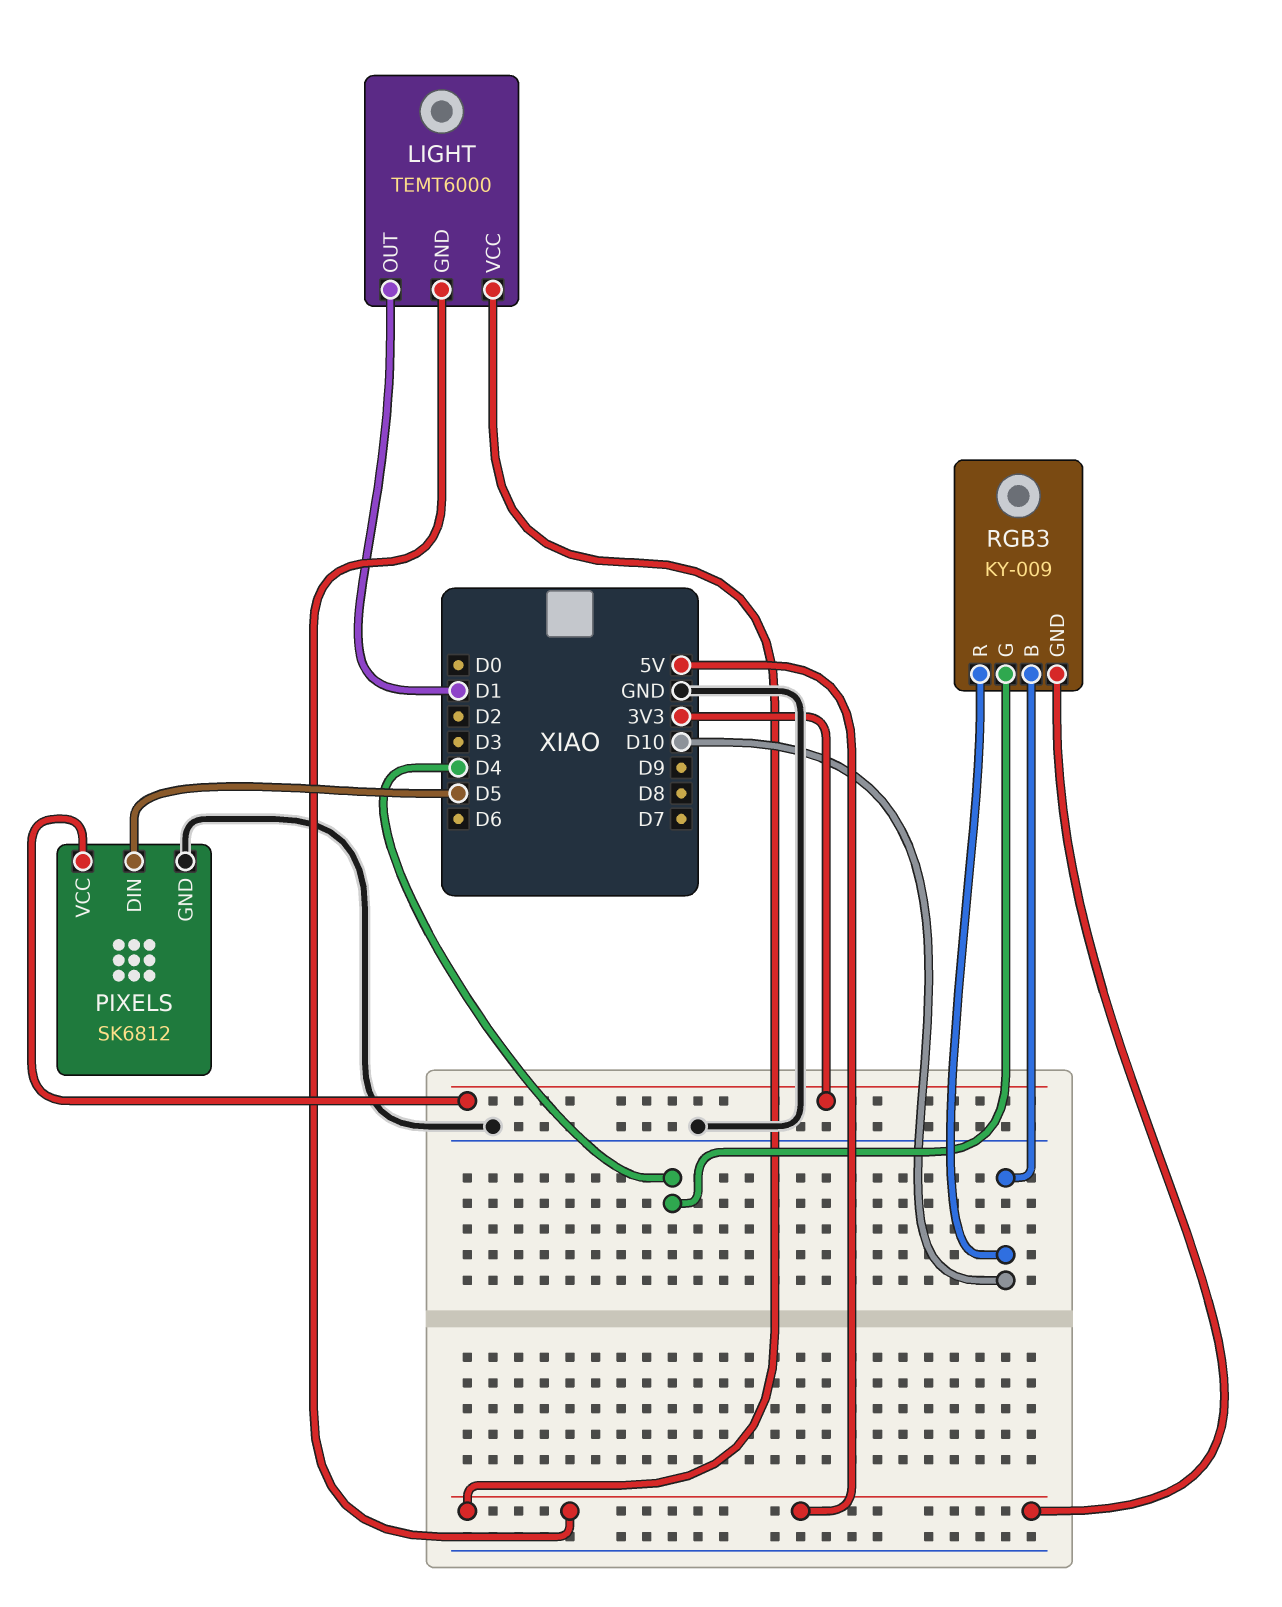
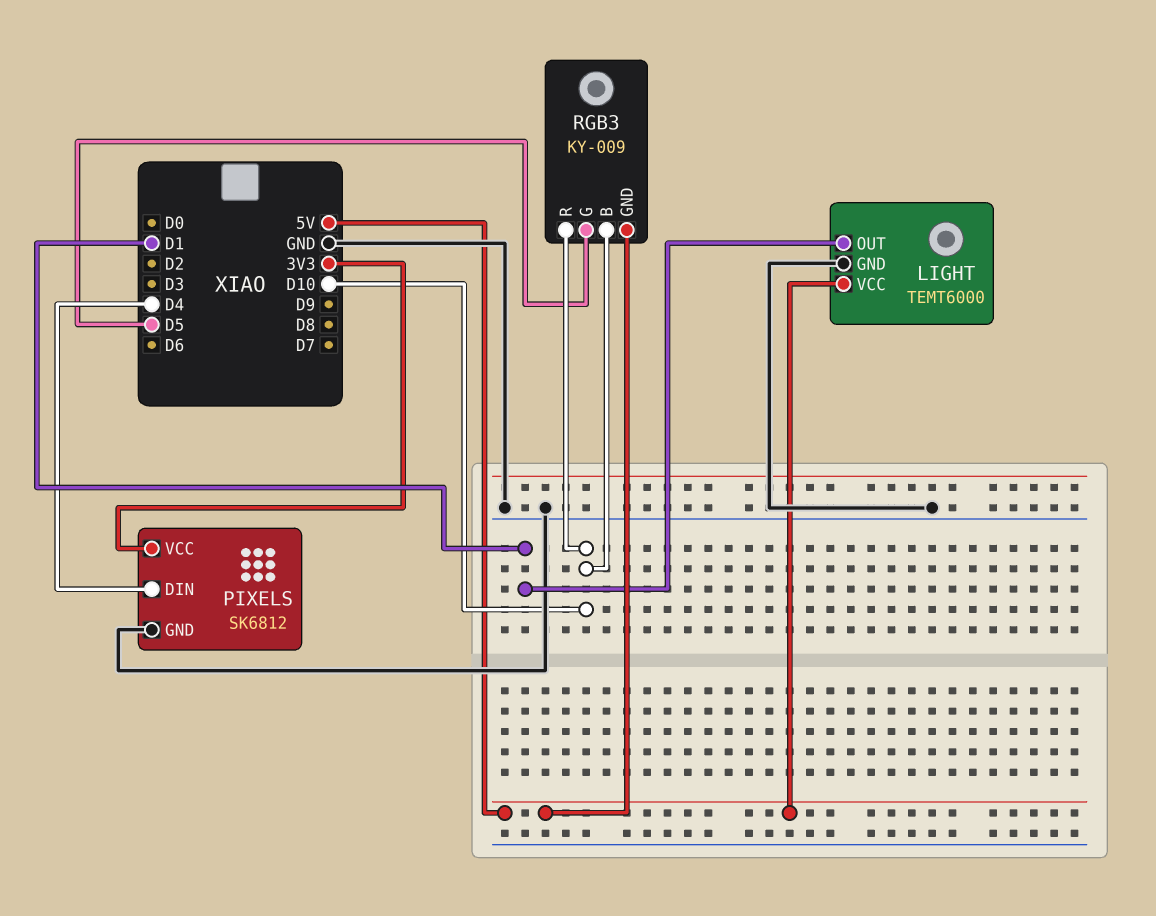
LIGHT pin GND: 5V -> GND
PIXELS pin DIN: D5 -> D4
RGB3 pin G: D4 -> D5

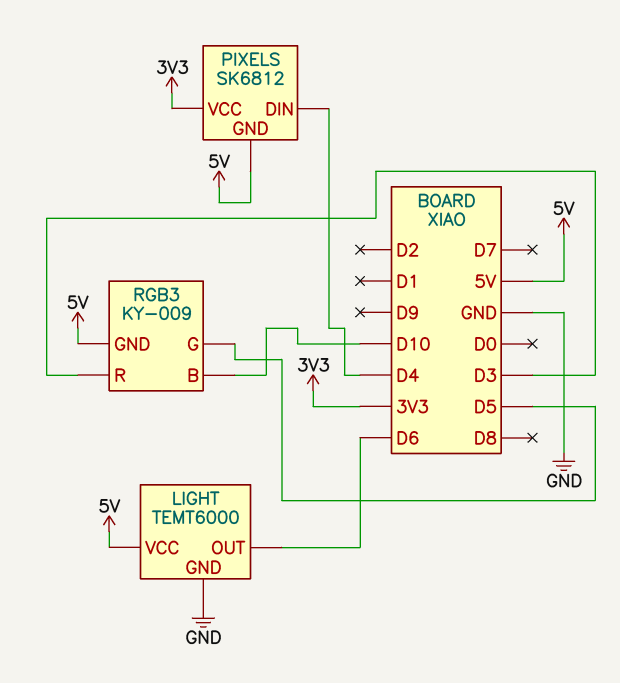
LIGHT pin OUT: D1 -> D6
PIXELS pin GND: GND -> 5V
RGB3 pin R: D10 -> D3

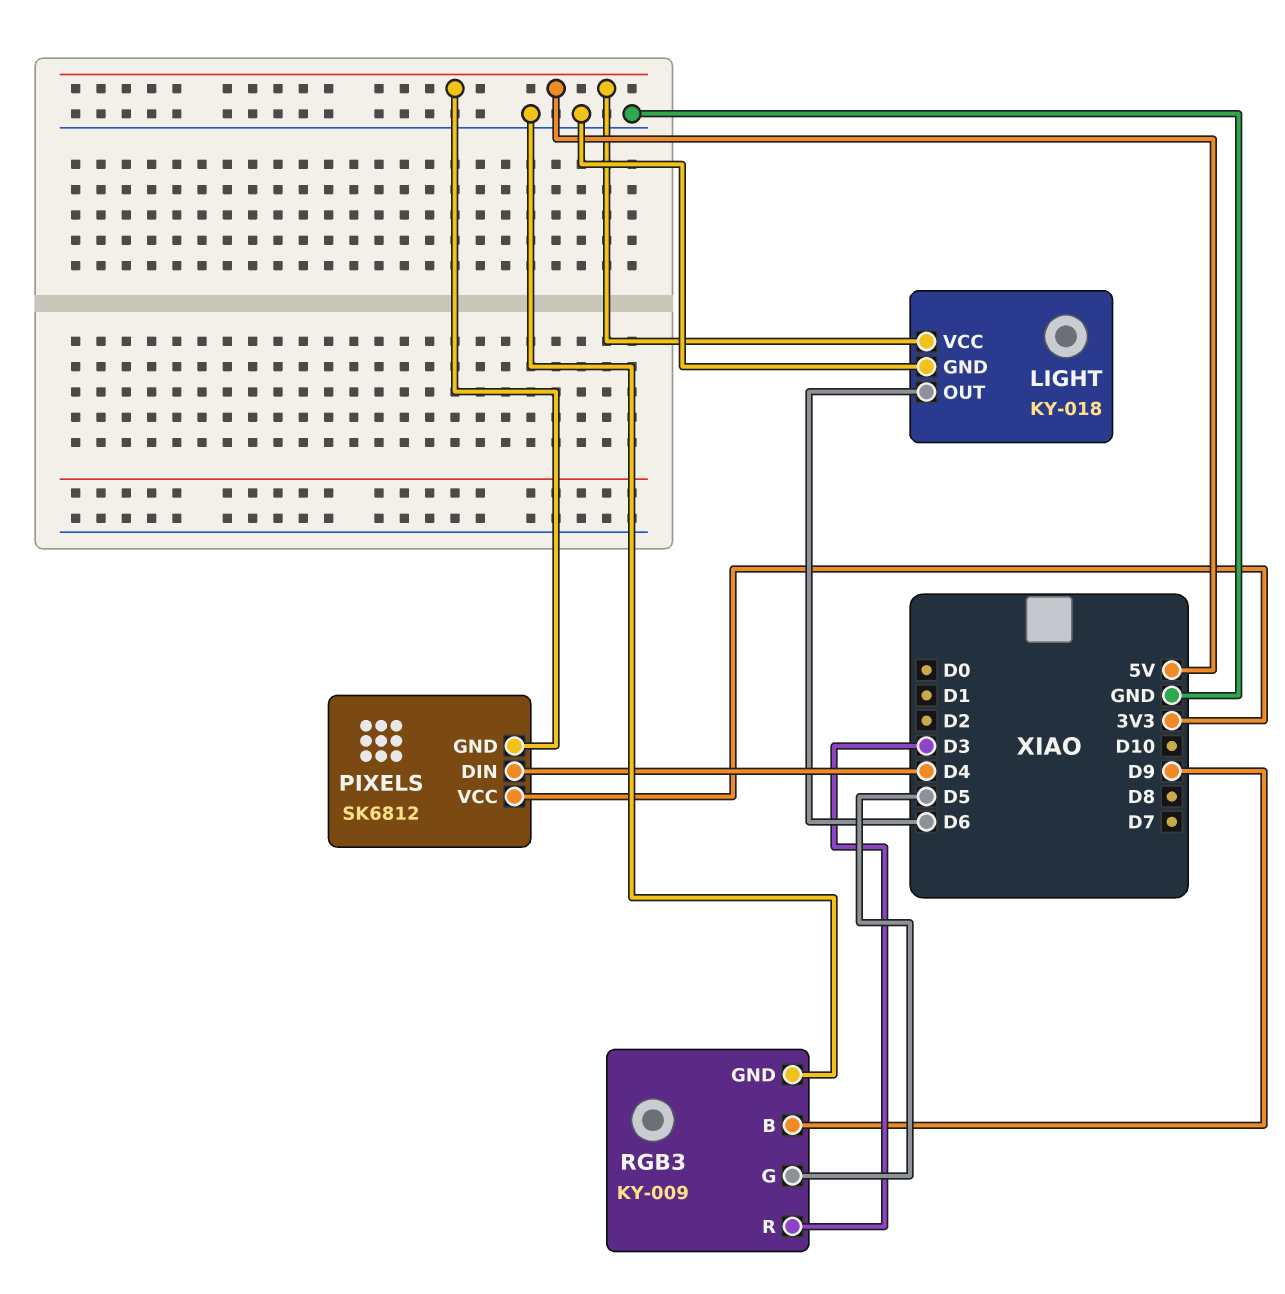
LIGHT: TEMT6000 -> KY-018
RGB3 pin B: D10 -> D9
RGB3 pin GND: 5V -> GND

